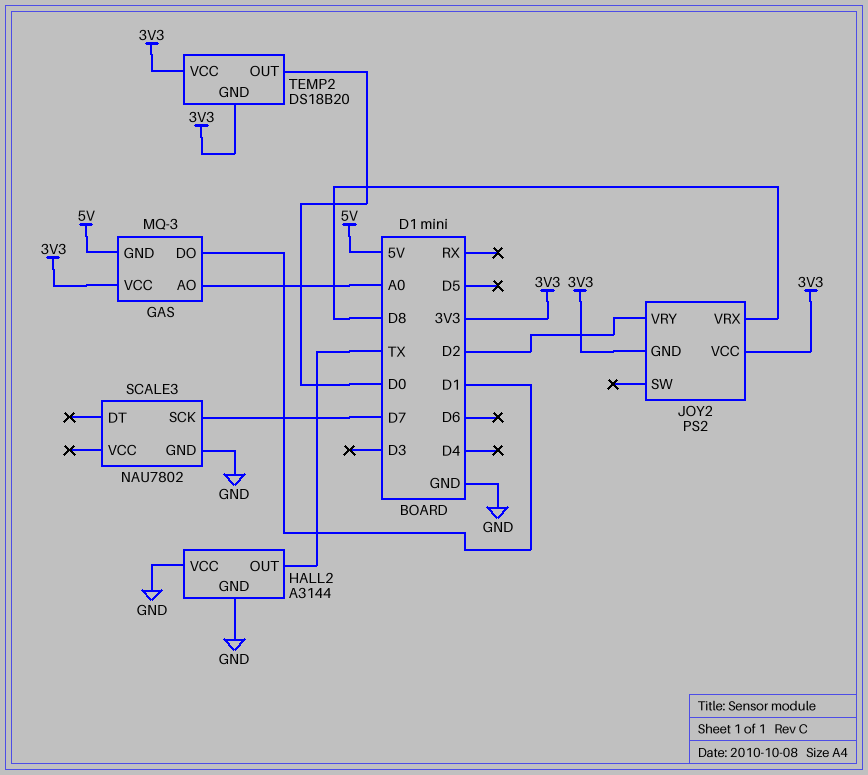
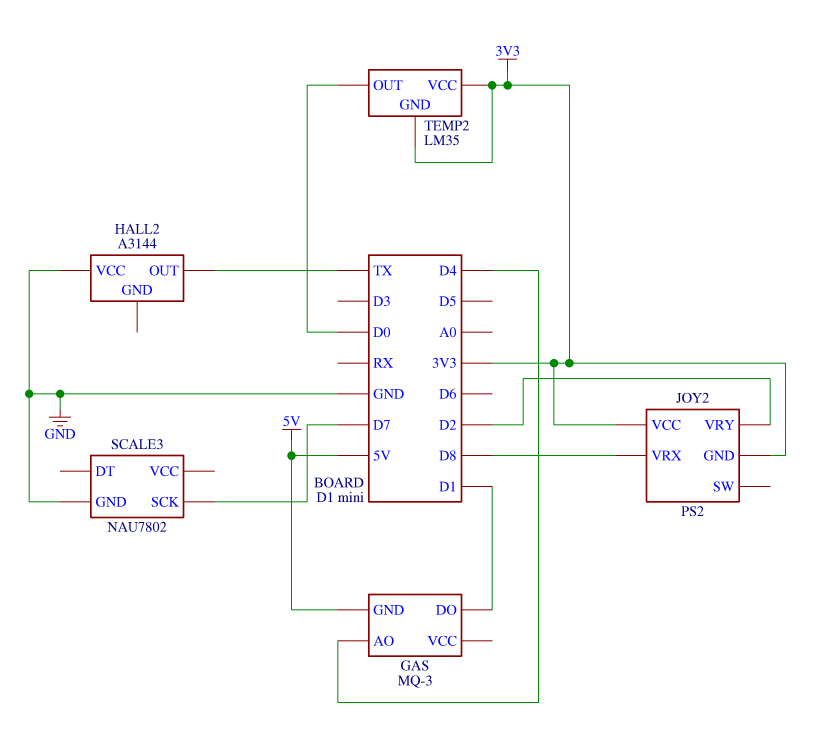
GAS pin AO: A0 -> D4
GAS pin VCC: 3V3 -> none
HALL2 pin GND: GND -> none
TEMP2: DS18B20 -> LM35

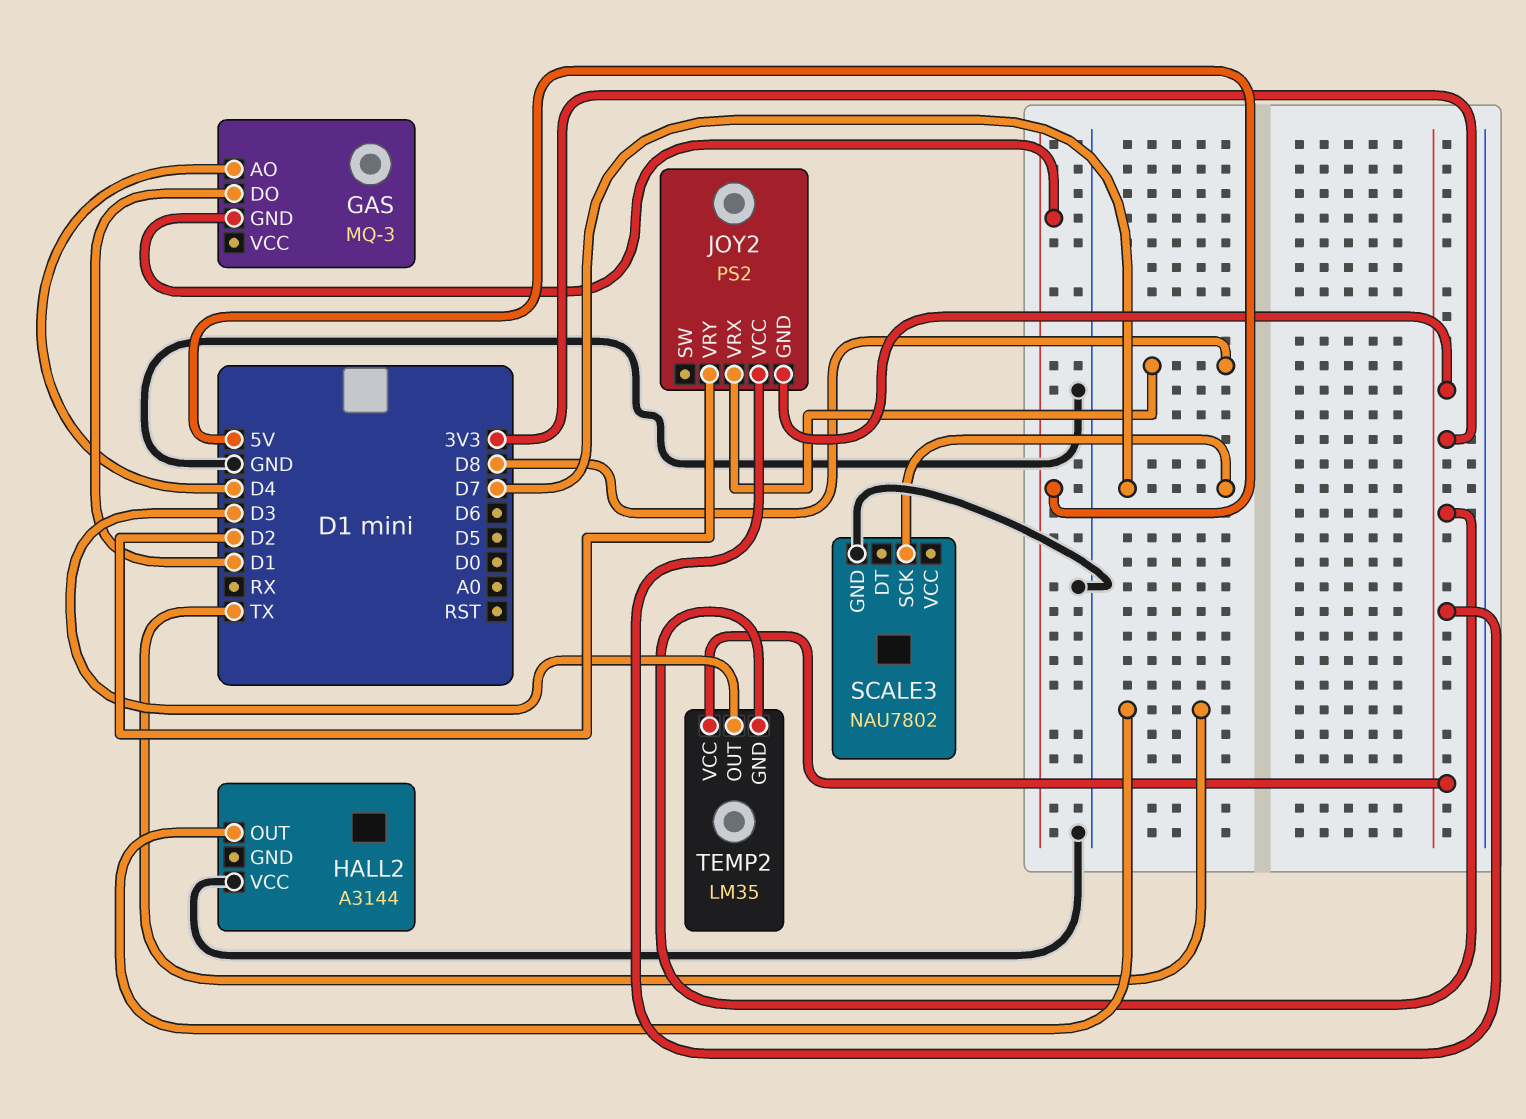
TEMP2 pin OUT: D0 -> D3

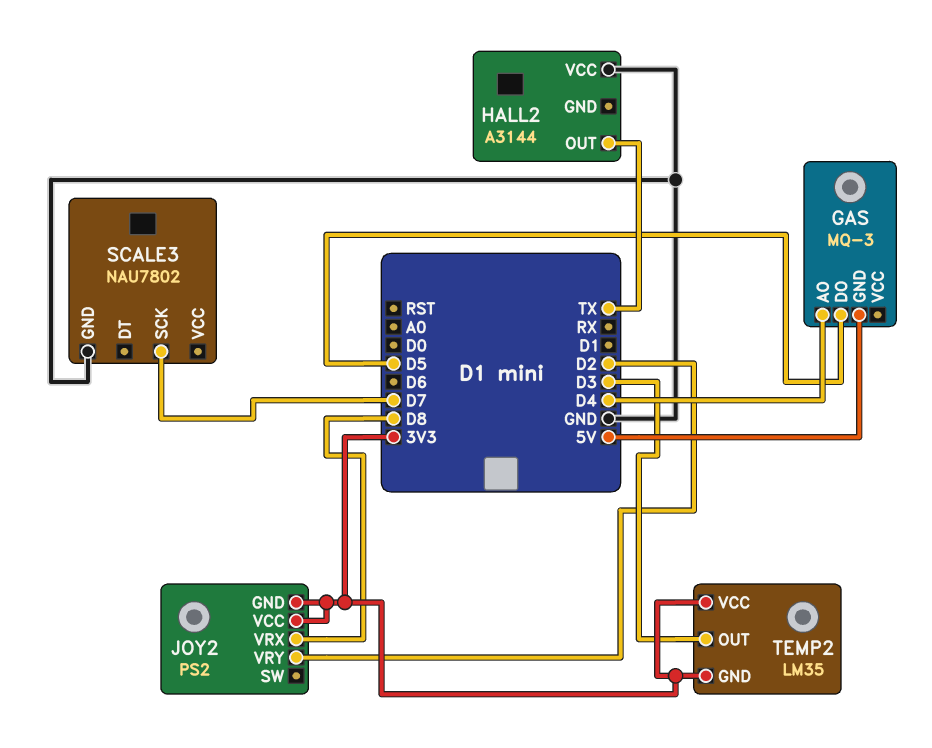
GAS pin DO: D1 -> D5

